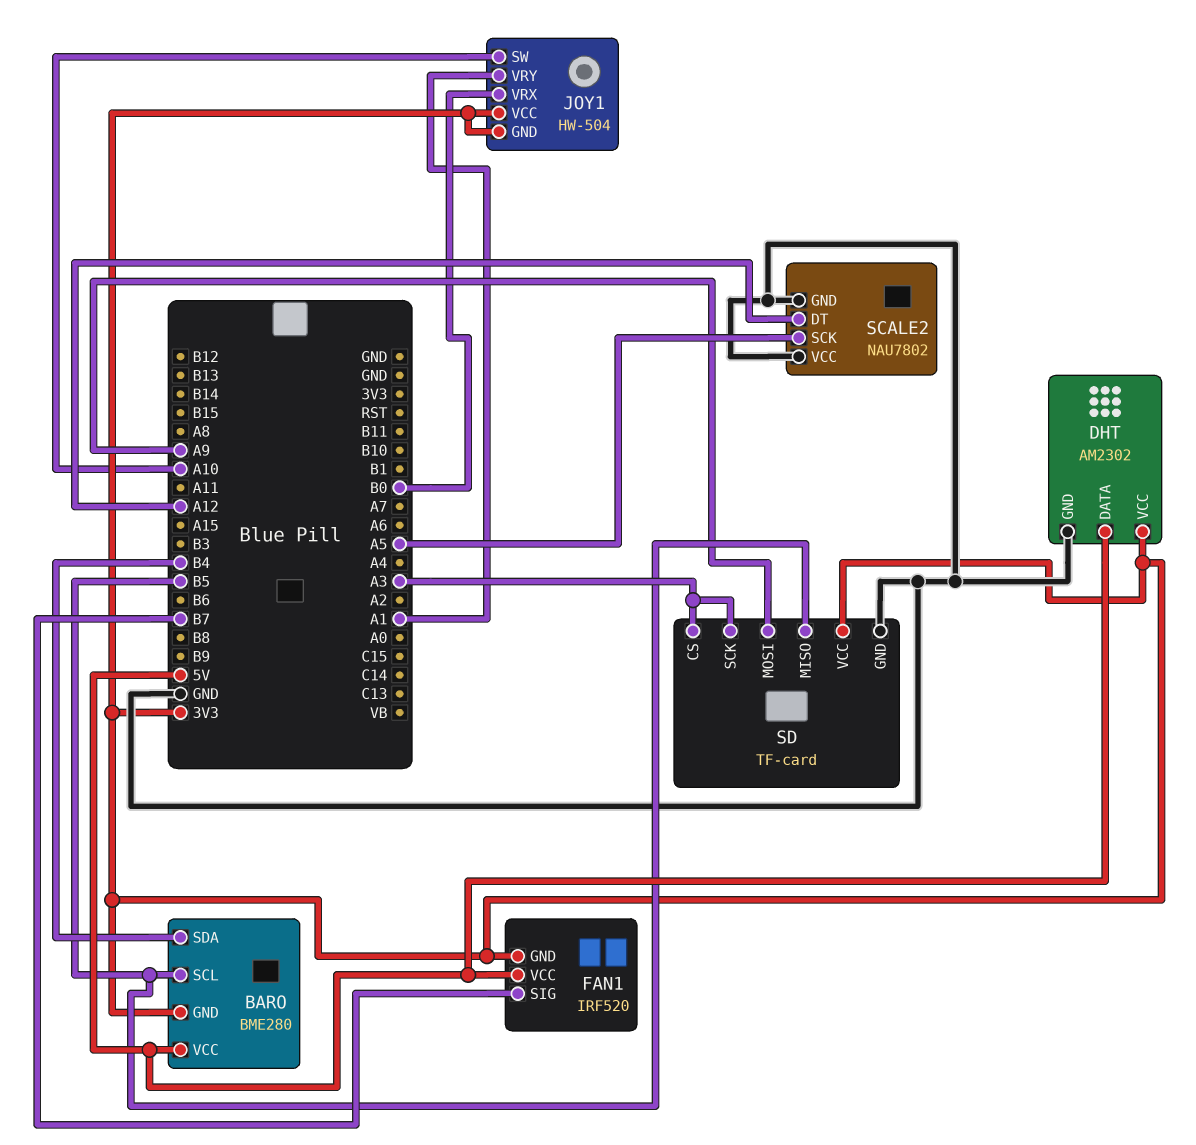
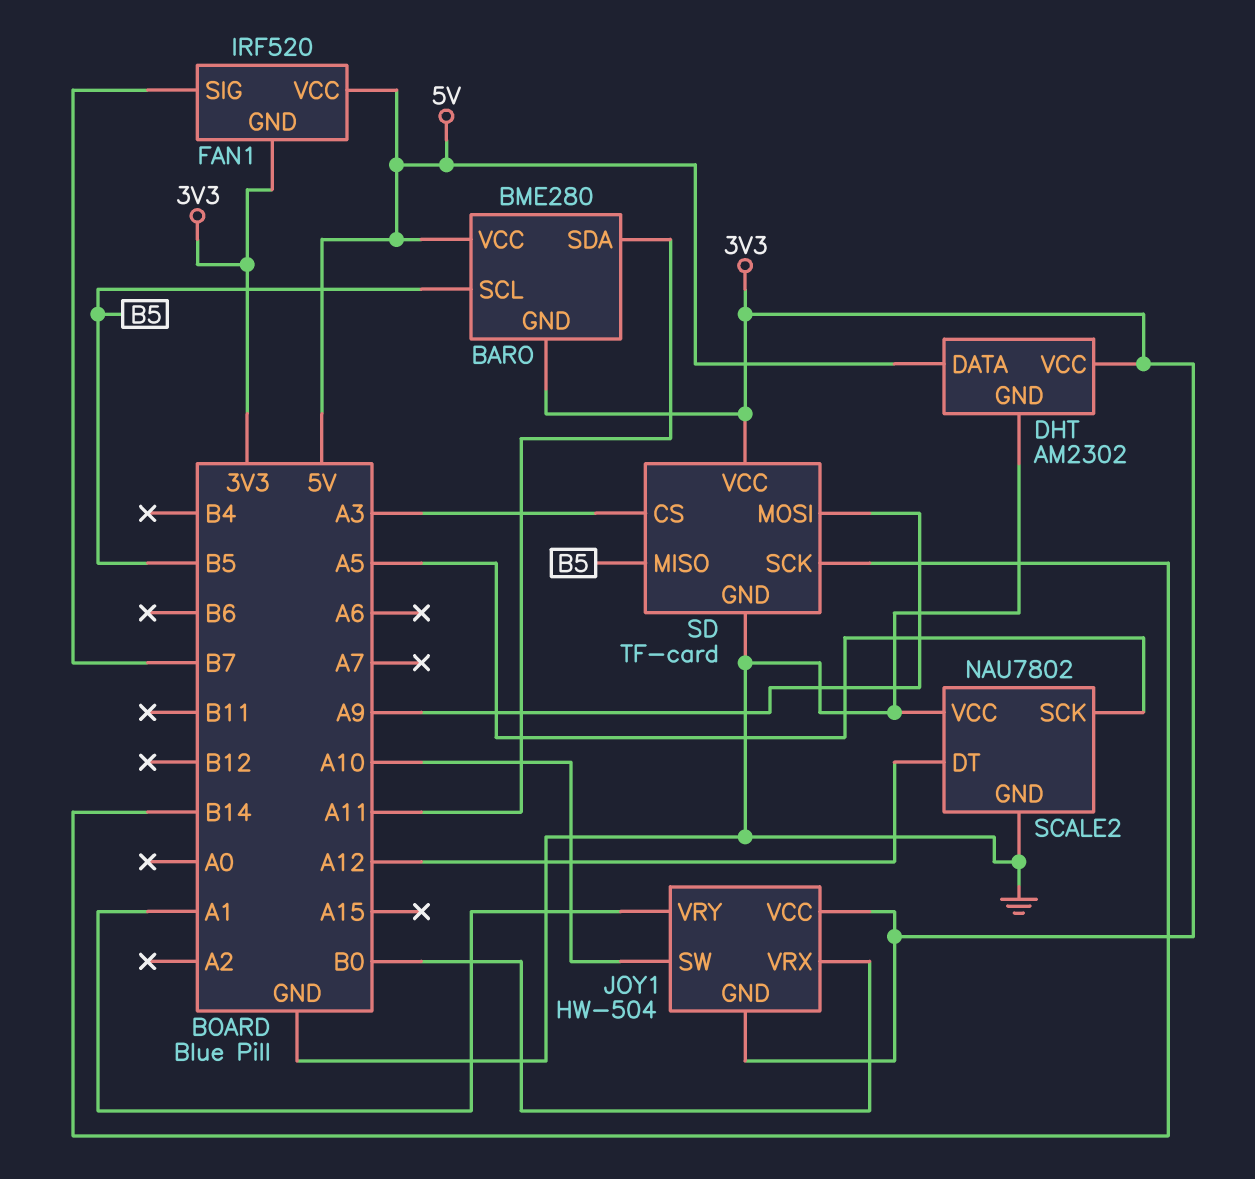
BARO pin SDA: B4 -> A11
SD pin SCK: A3 -> B14

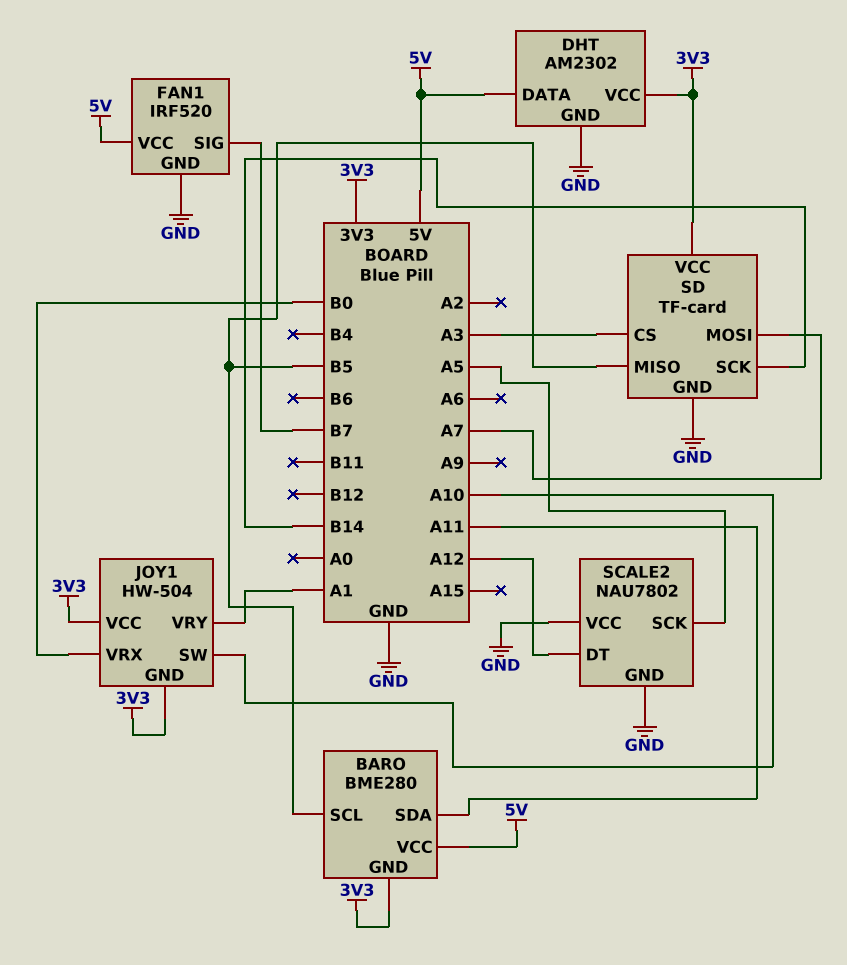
FAN1 pin GND: 3V3 -> GND
SD pin MOSI: A9 -> A7

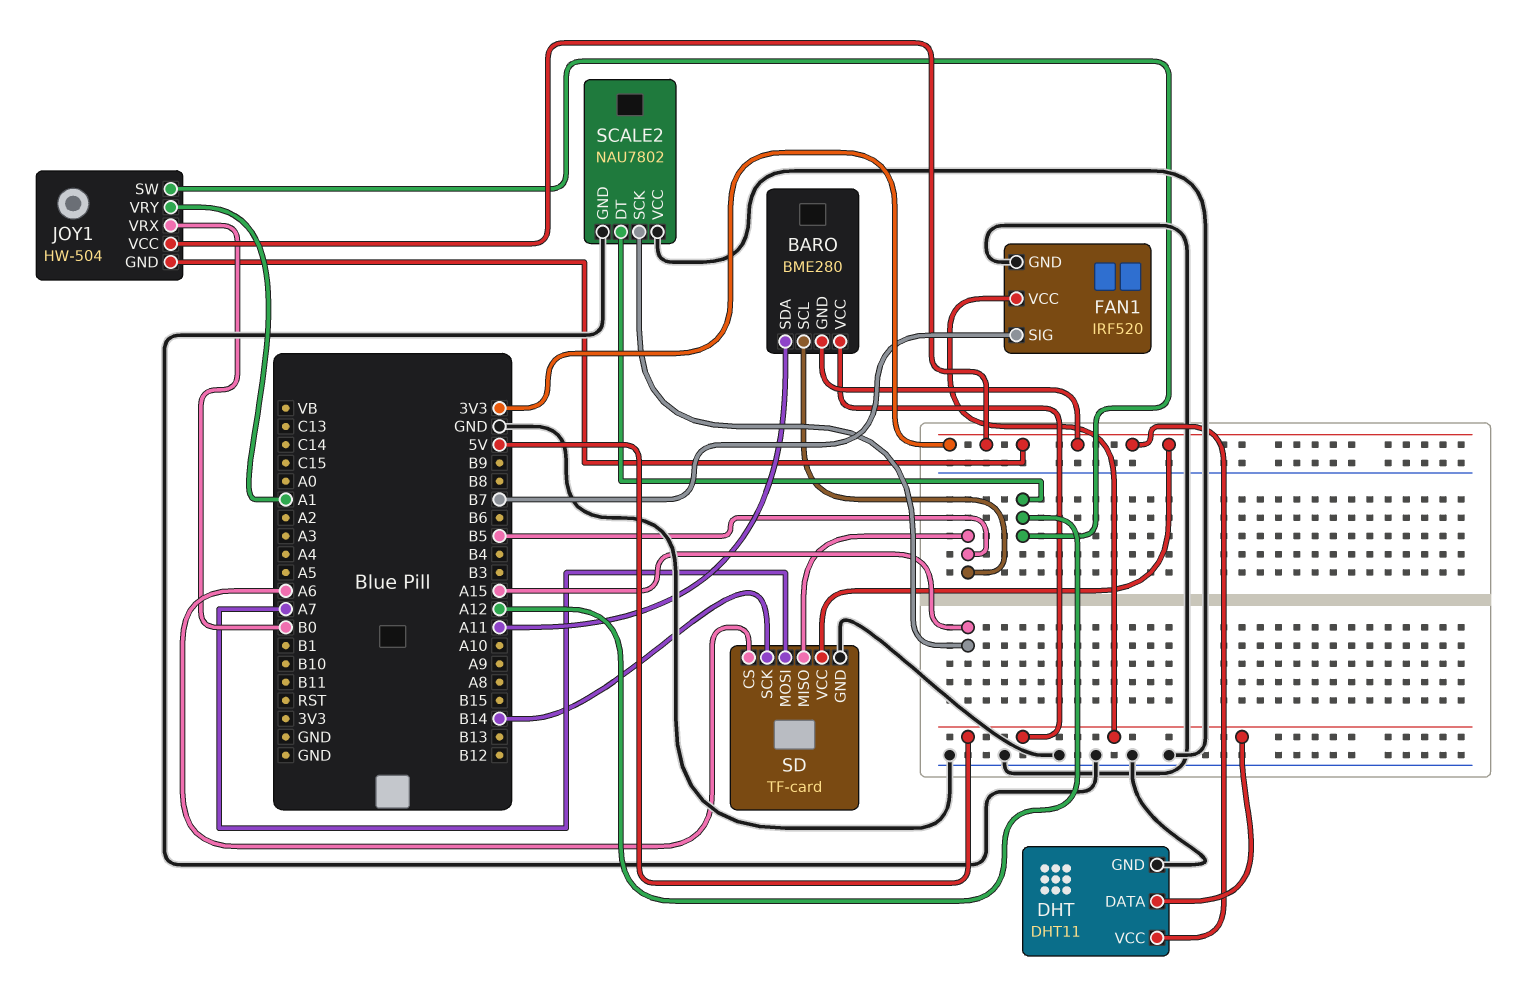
DHT: AM2302 -> DHT11
JOY1 pin SW: A10 -> A12
SCALE2 pin SCK: A5 -> A15
SD pin CS: A3 -> A6

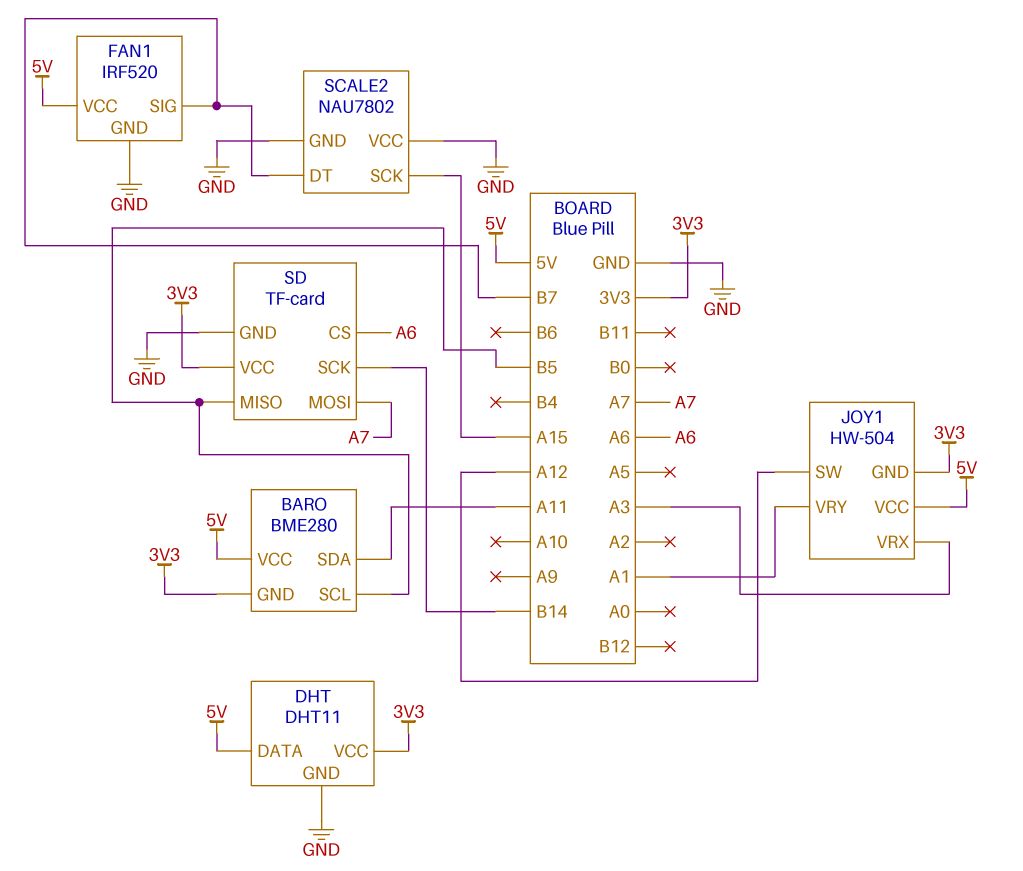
JOY1 pin VCC: 3V3 -> 5V
JOY1 pin VRX: B0 -> A3
SCALE2 pin DT: A12 -> B7

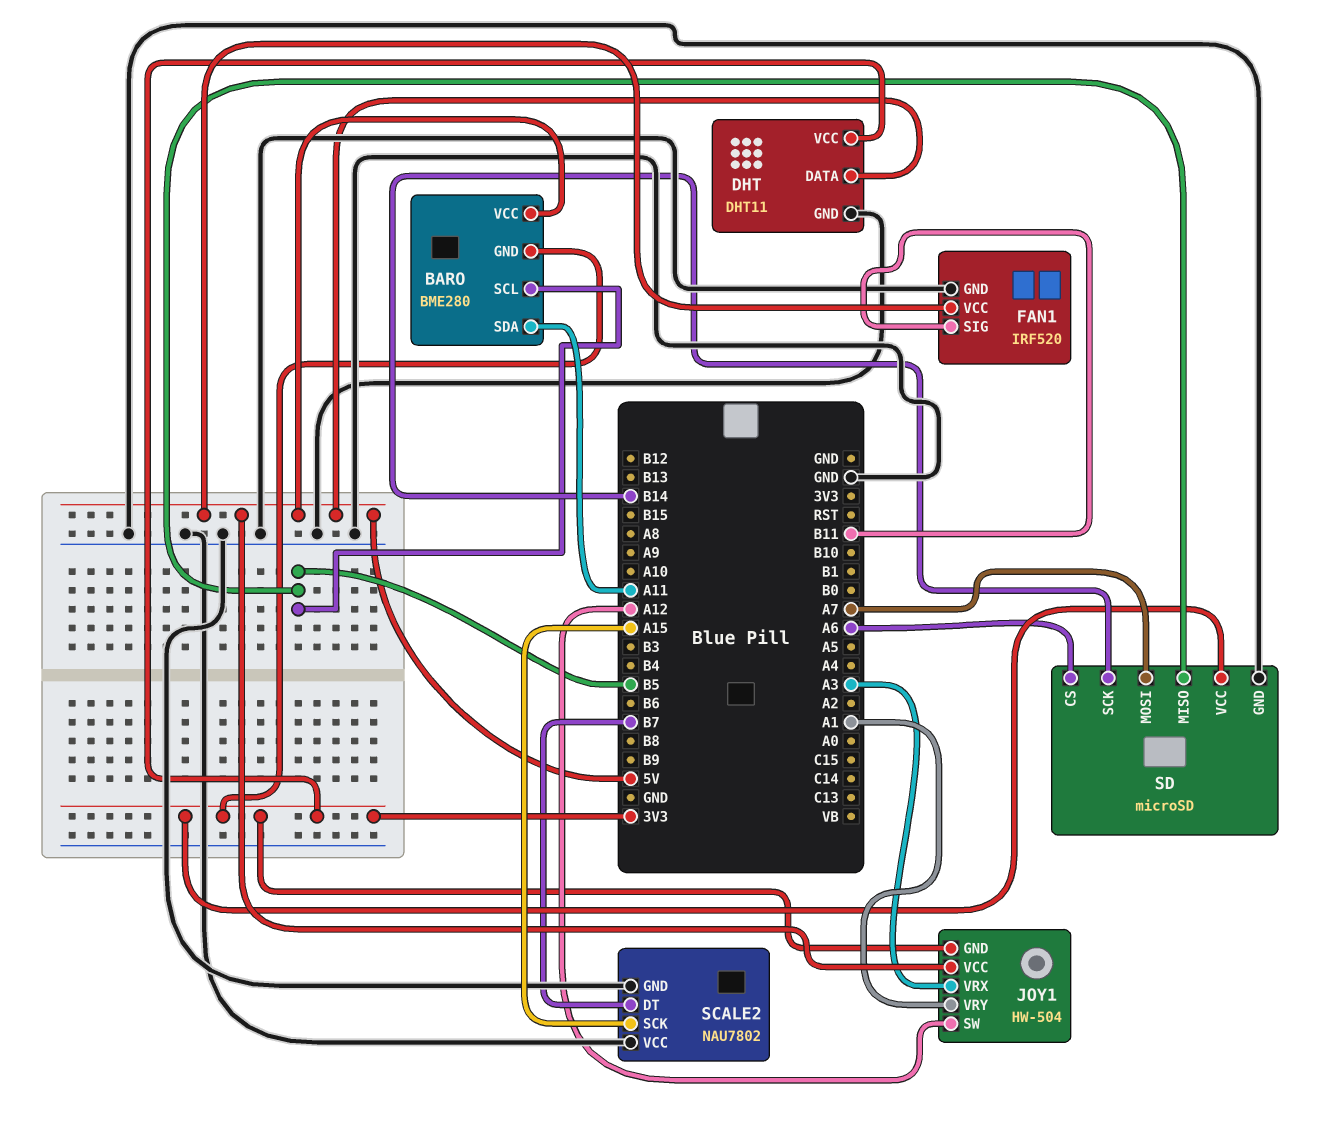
FAN1 pin SIG: B7 -> B11
SD: TF-card -> microSD

